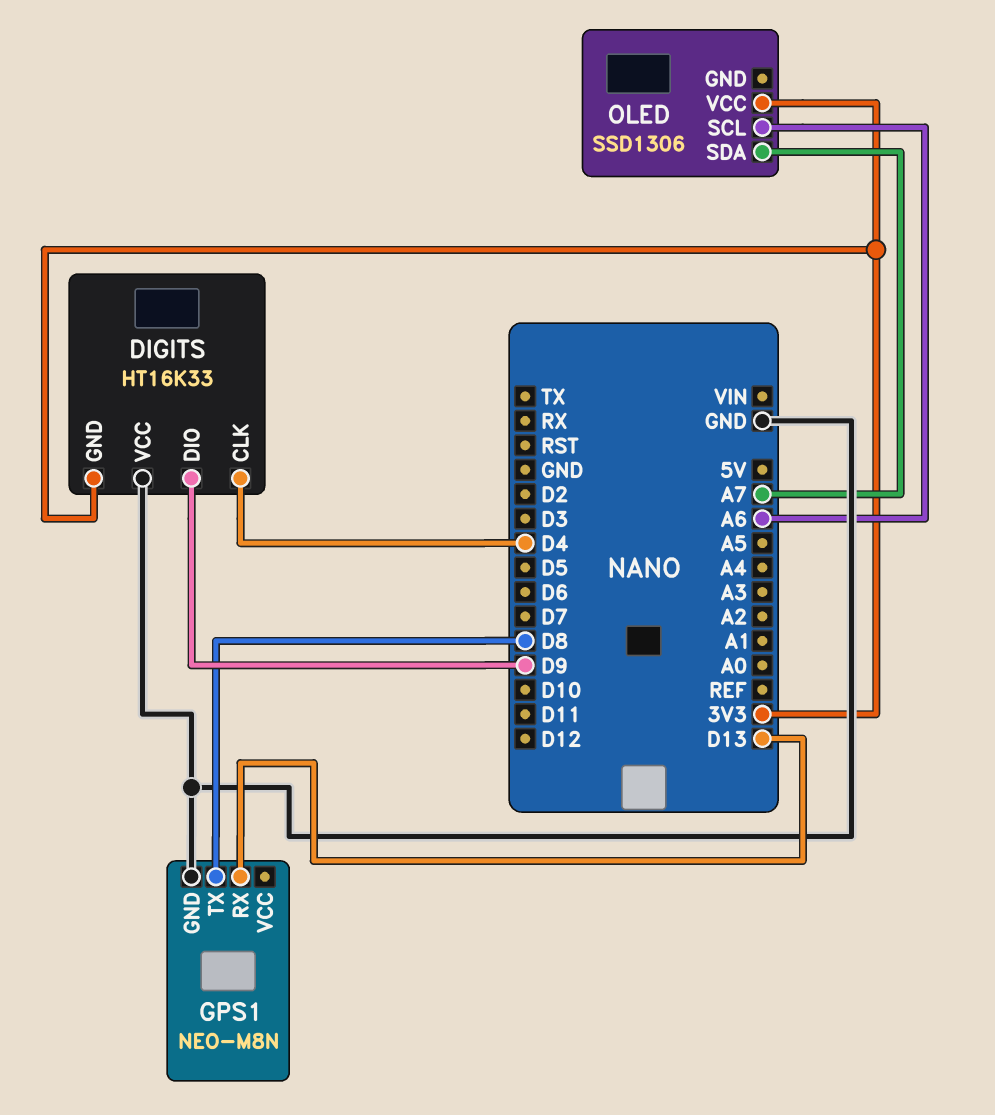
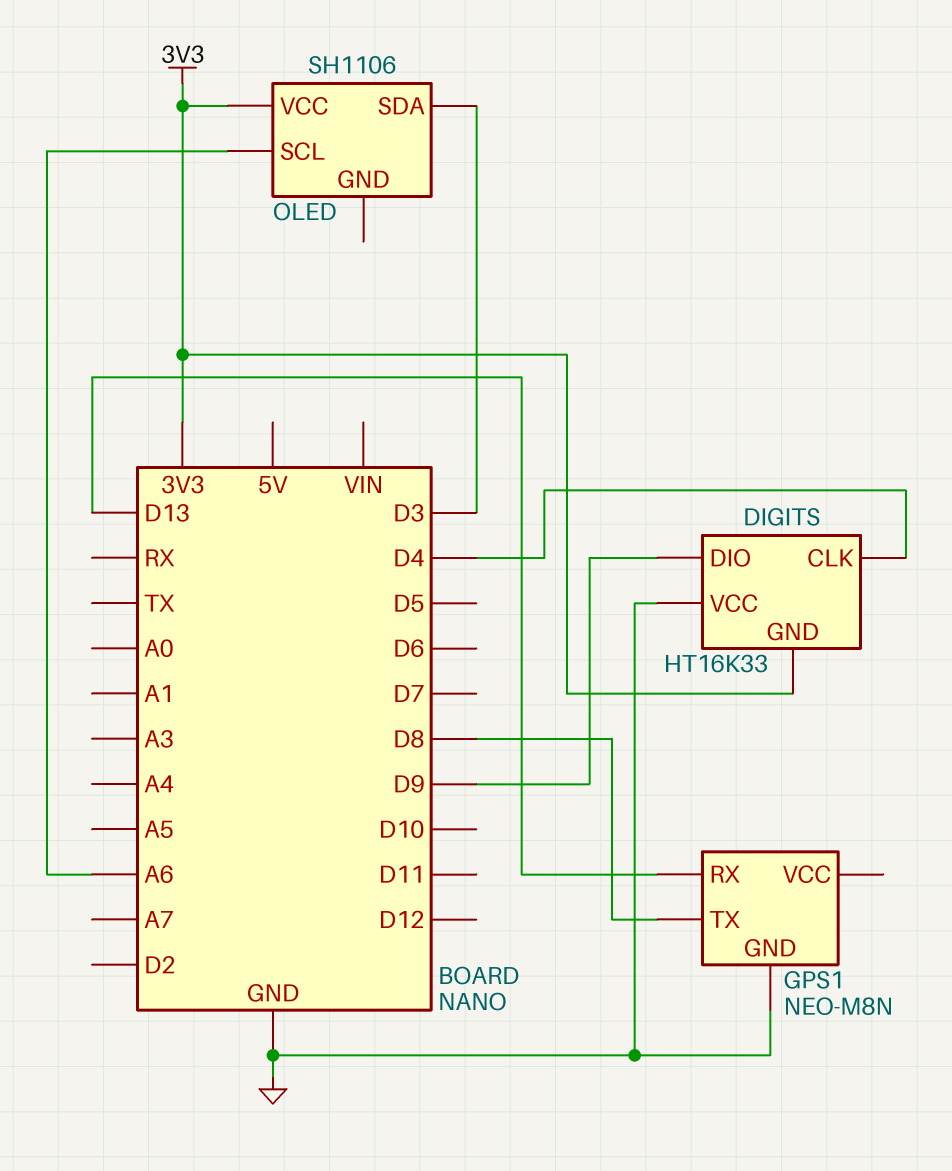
OLED: SSD1306 -> SH1106
OLED pin SDA: A7 -> D3

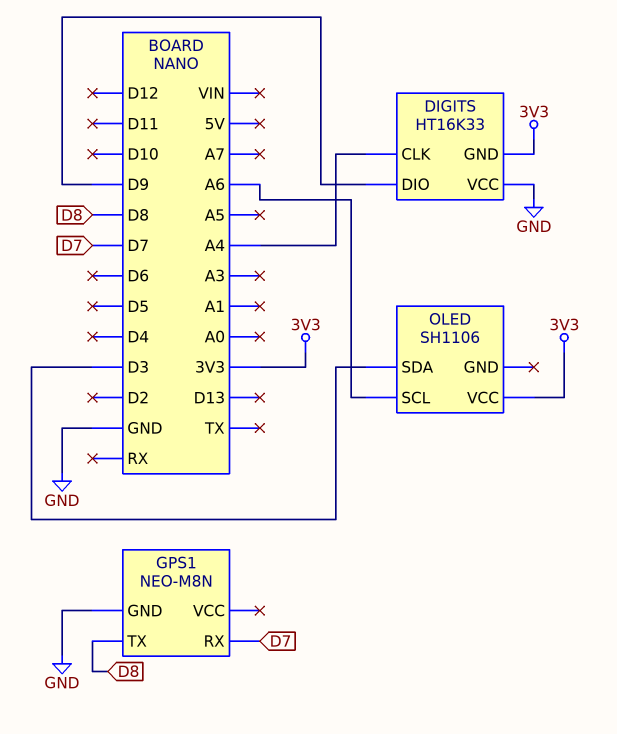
DIGITS pin CLK: D4 -> A4
GPS1 pin RX: D13 -> D7

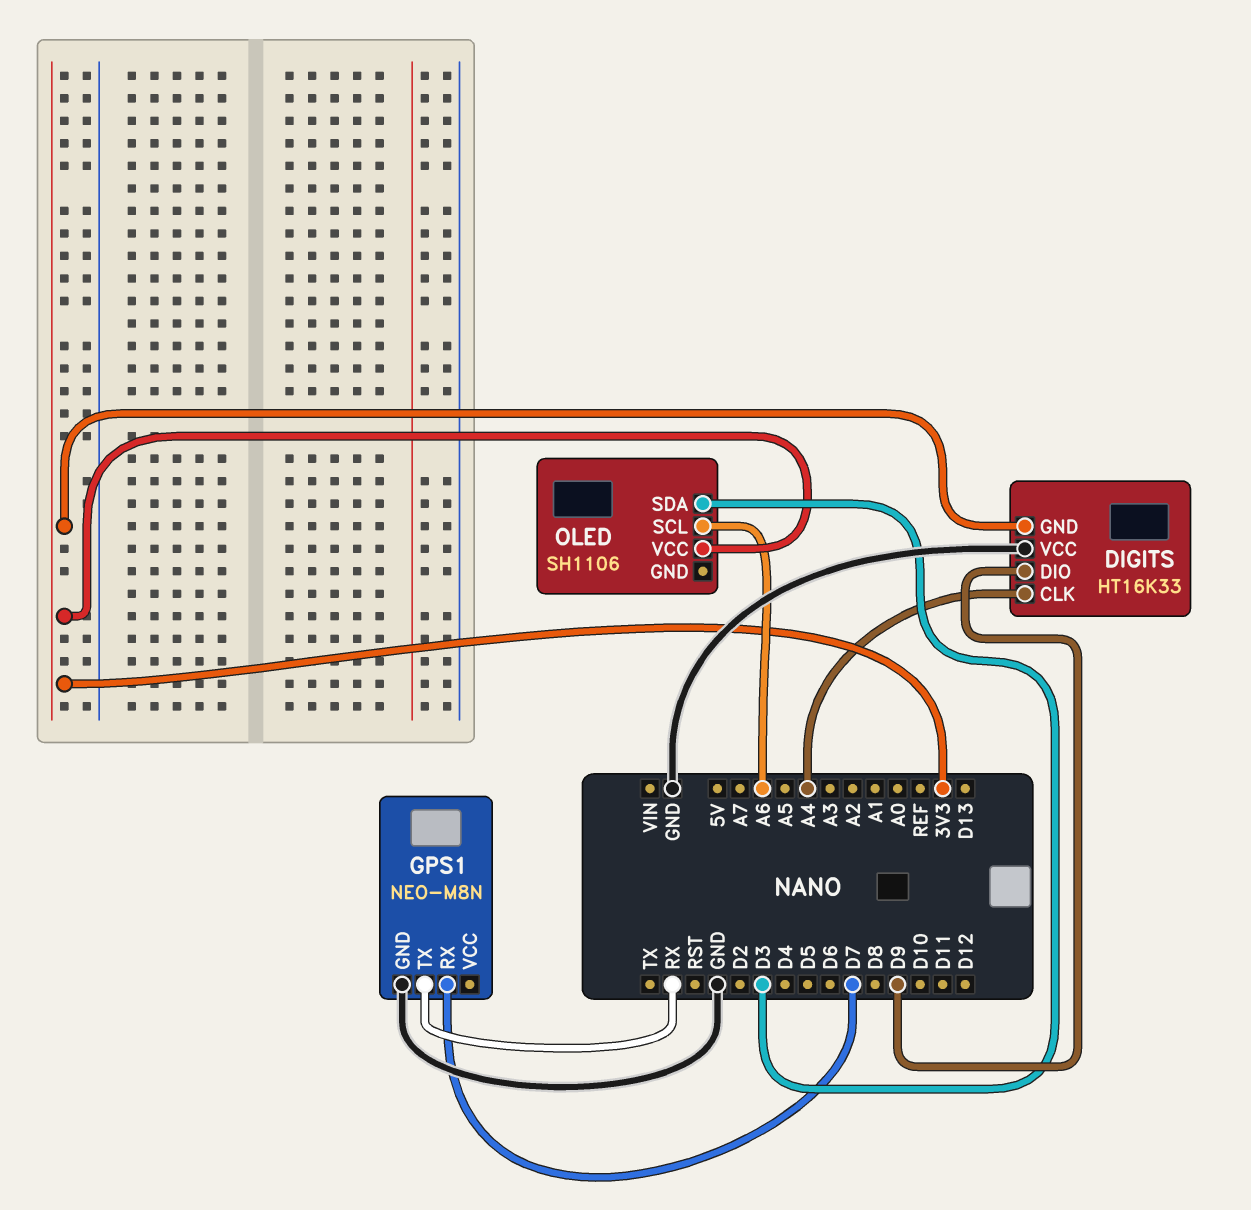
GPS1 pin TX: D8 -> RX

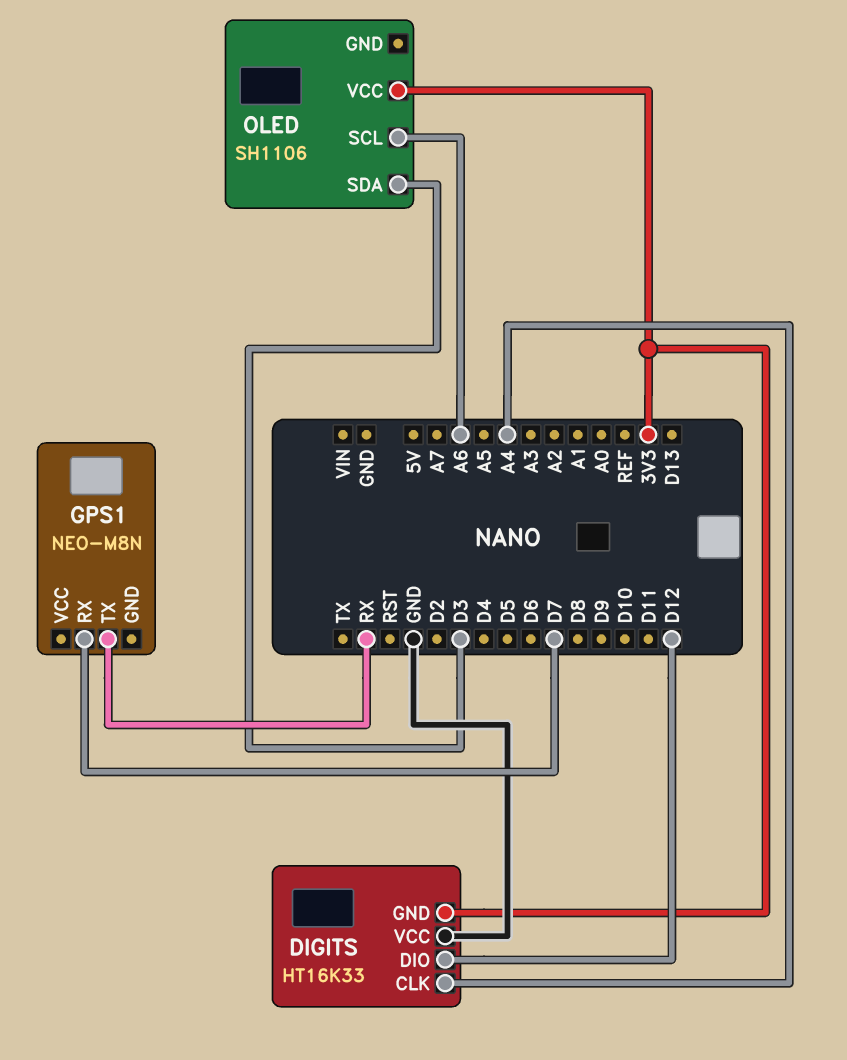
DIGITS pin DIO: D9 -> D12
GPS1 pin GND: GND -> none

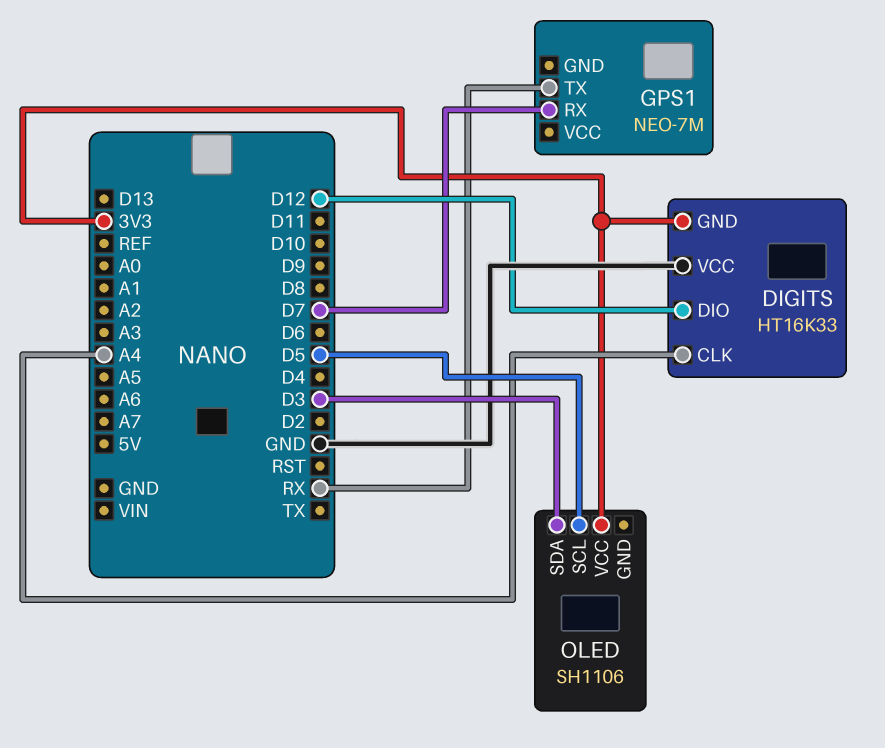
GPS1: NEO-M8N -> NEO-7M
OLED pin SCL: A6 -> D5

